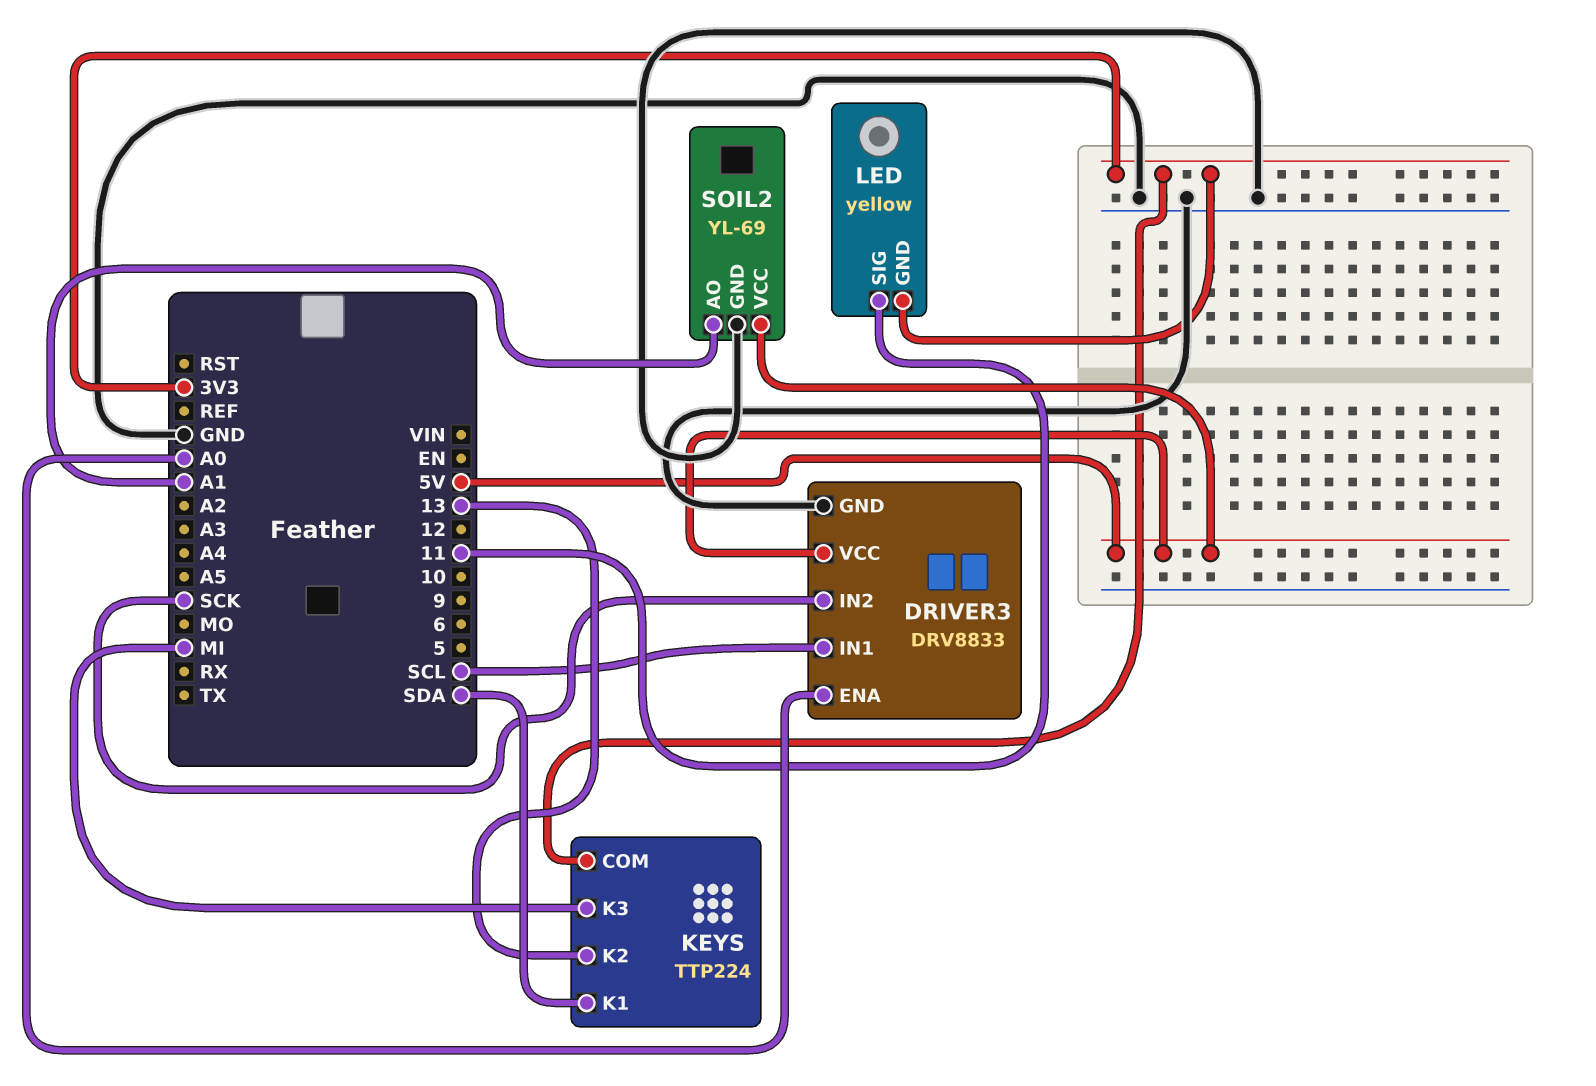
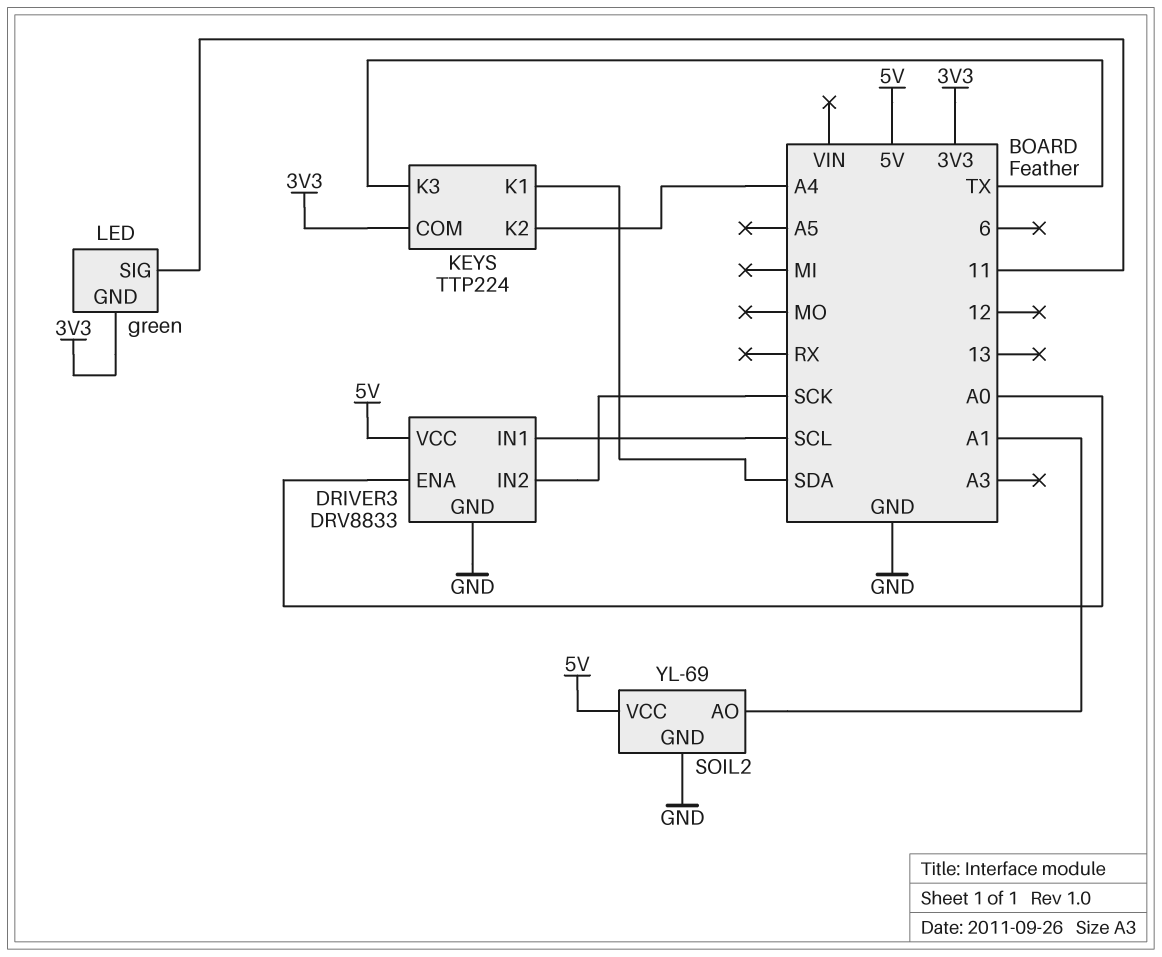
KEYS pin K2: 13 -> A4
KEYS pin K3: MI -> TX
LED: yellow -> green

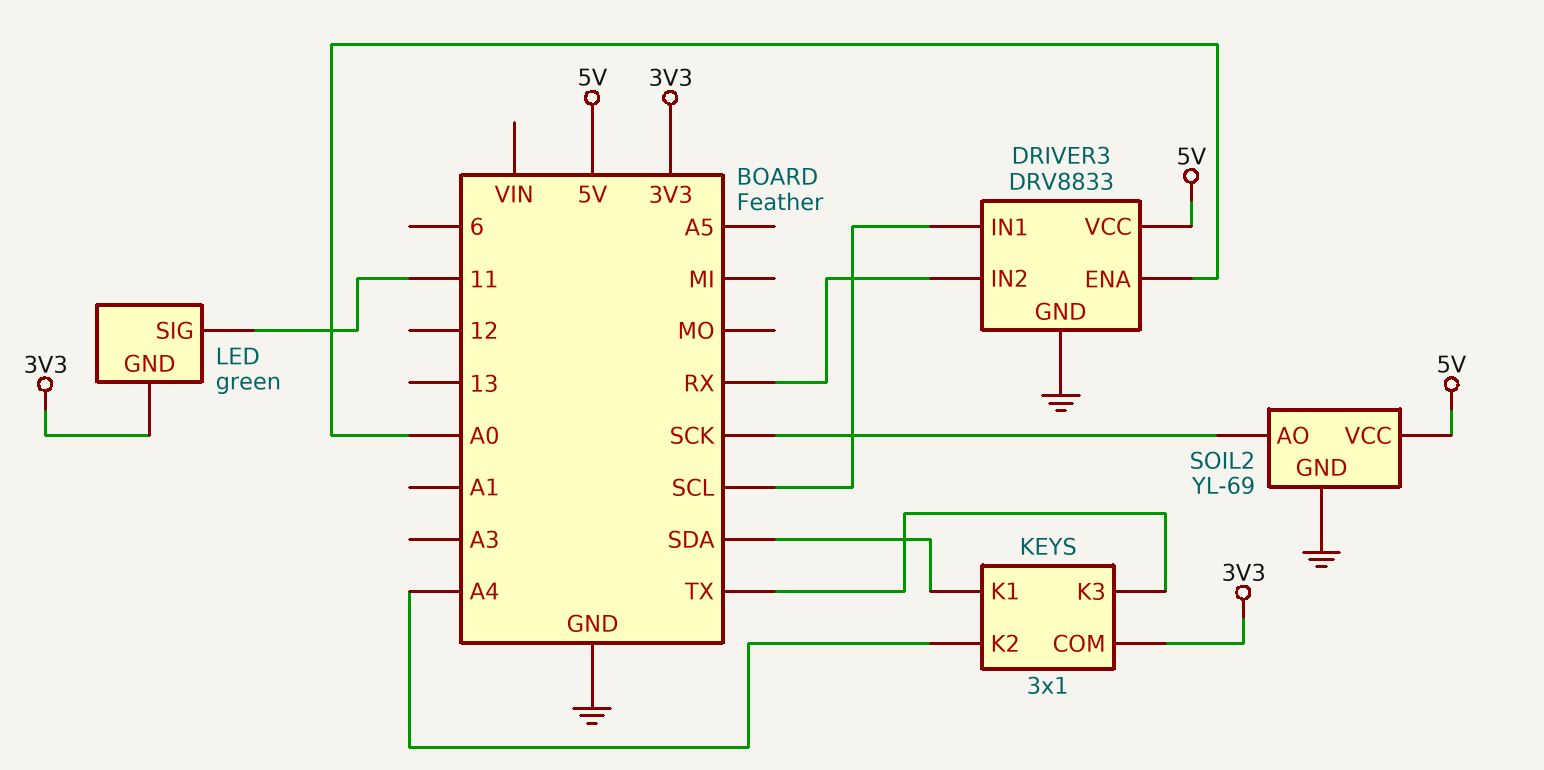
DRIVER3 pin IN2: SCK -> RX
KEYS: TTP224 -> 3x1
SOIL2 pin AO: A1 -> SCK

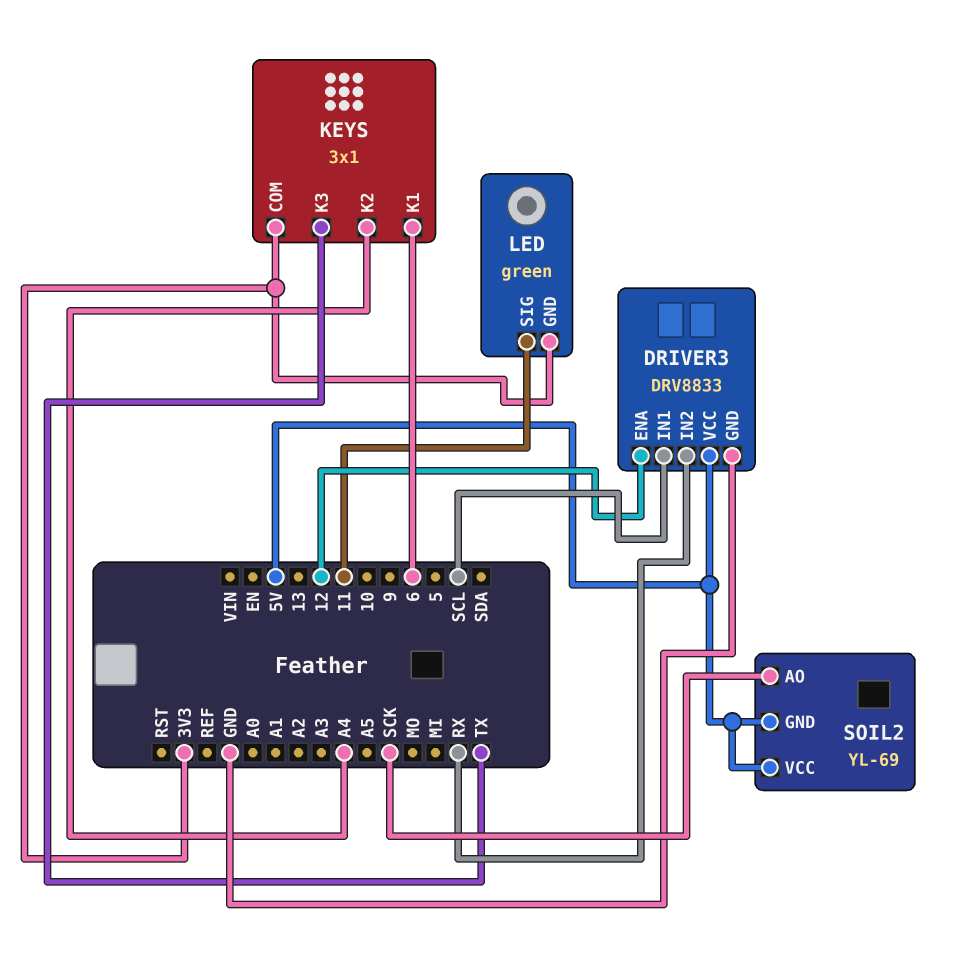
DRIVER3 pin ENA: A0 -> 12
KEYS pin K1: SDA -> 6
SOIL2 pin GND: GND -> 5V

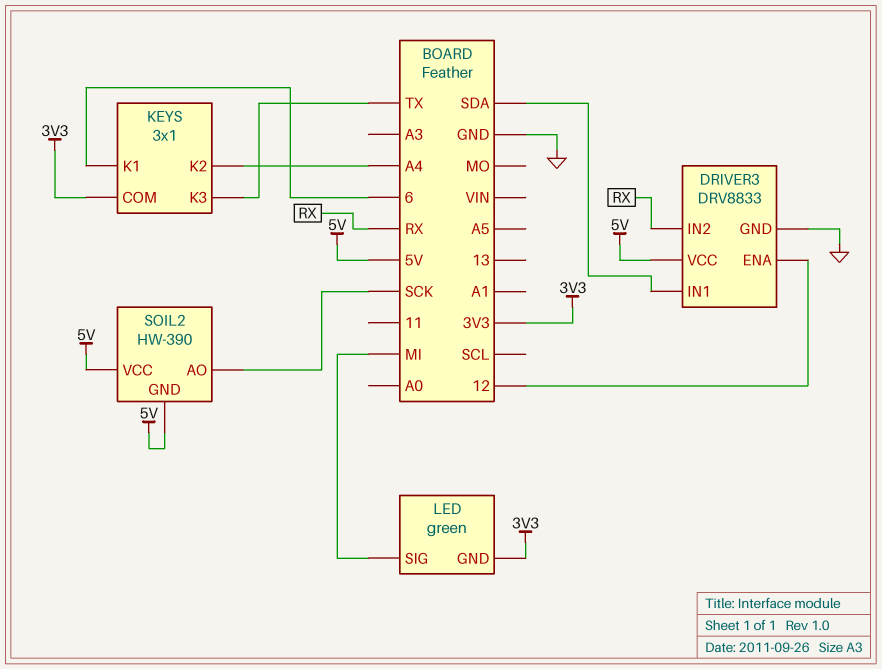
DRIVER3 pin IN1: SCL -> SDA
LED pin SIG: 11 -> MI
SOIL2: YL-69 -> HW-390

